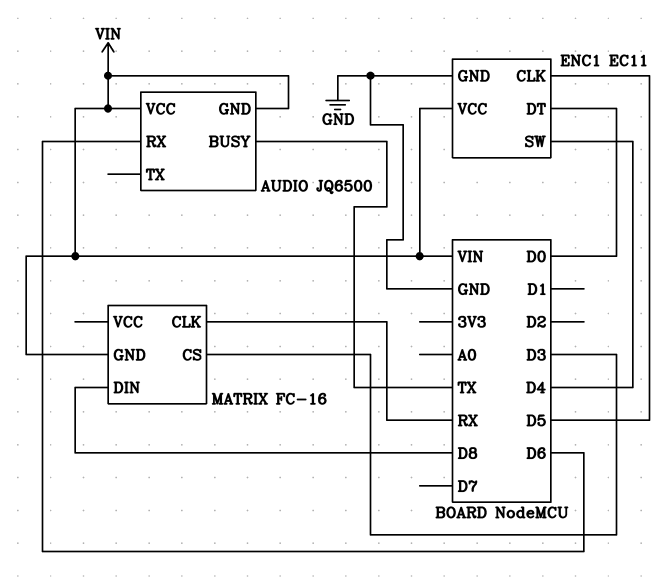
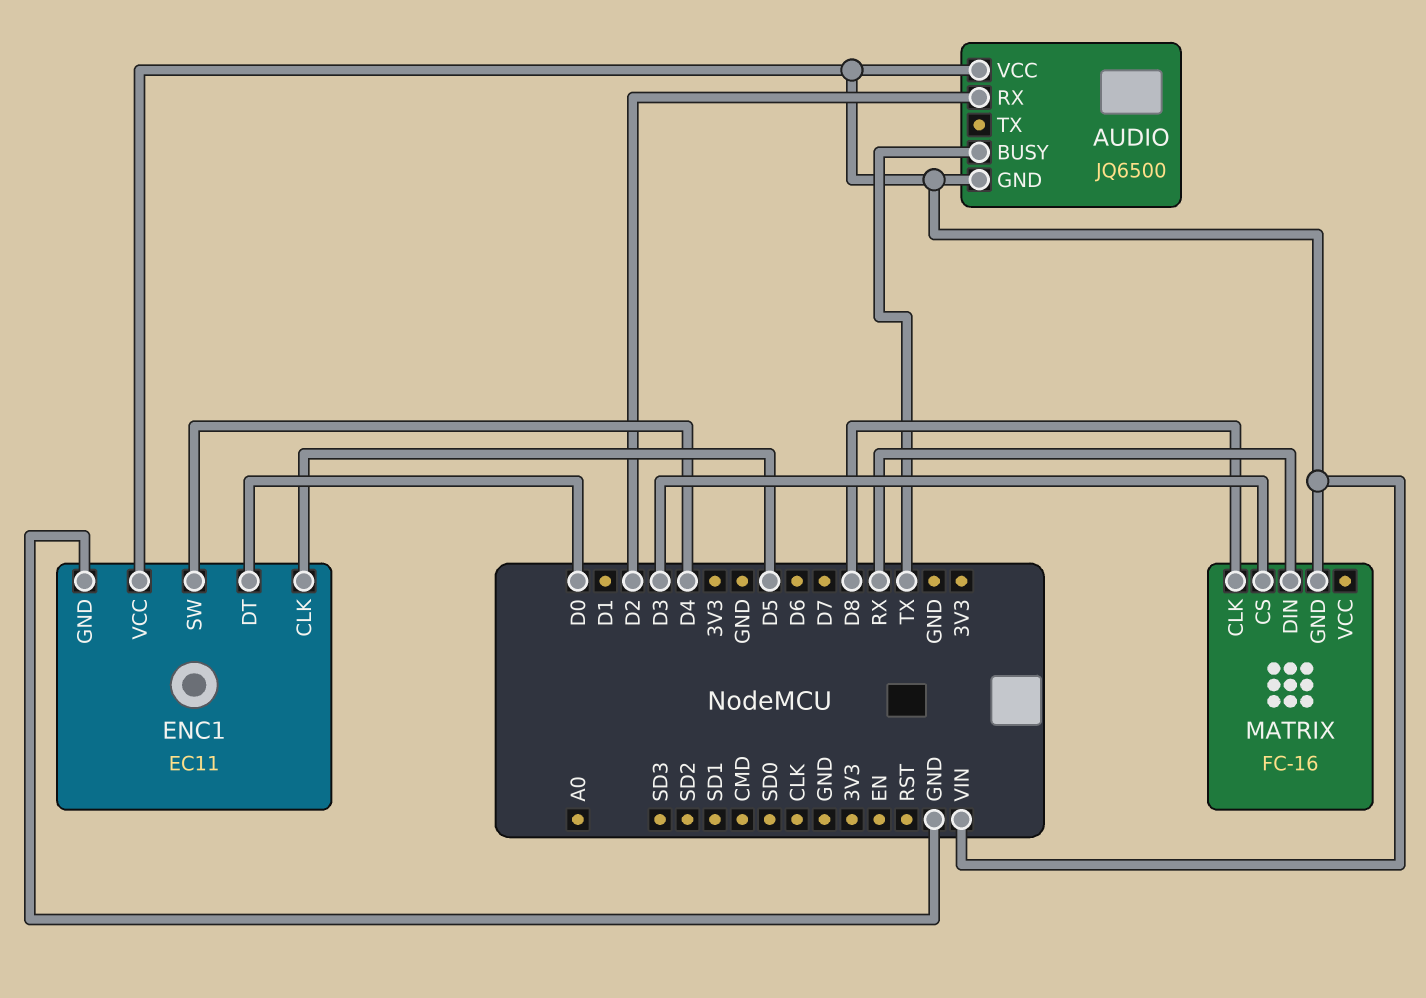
AUDIO pin RX: D6 -> D2
MATRIX pin CLK: RX -> D8
MATRIX pin DIN: D8 -> RX

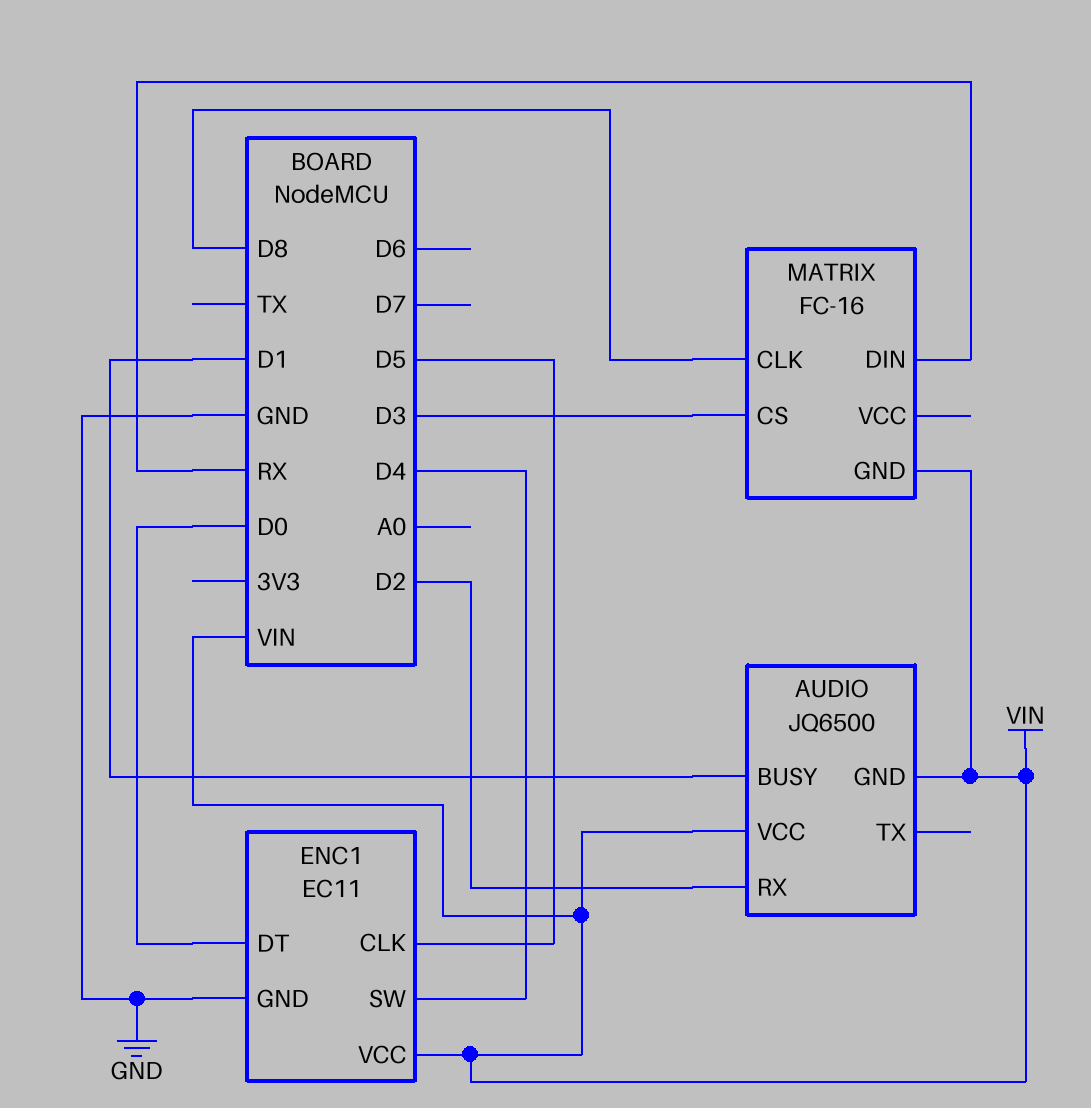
AUDIO pin BUSY: TX -> D1

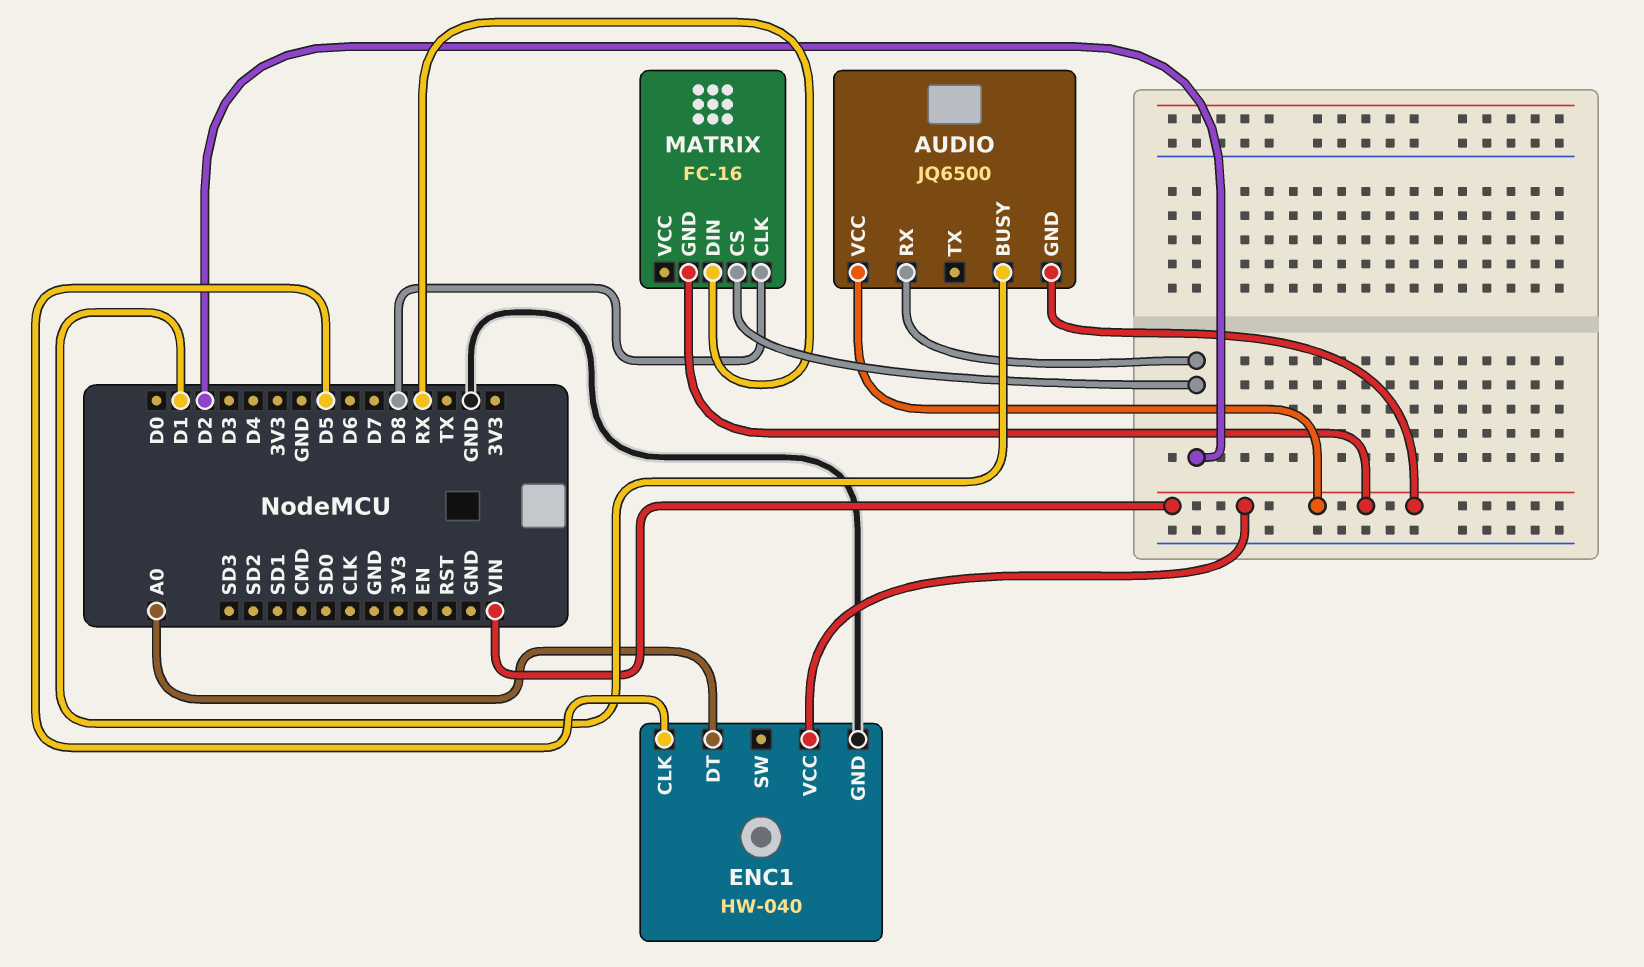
ENC1: EC11 -> HW-040
ENC1 pin DT: D0 -> A0
ENC1 pin SW: D4 -> none
MATRIX pin CS: D3 -> D2

